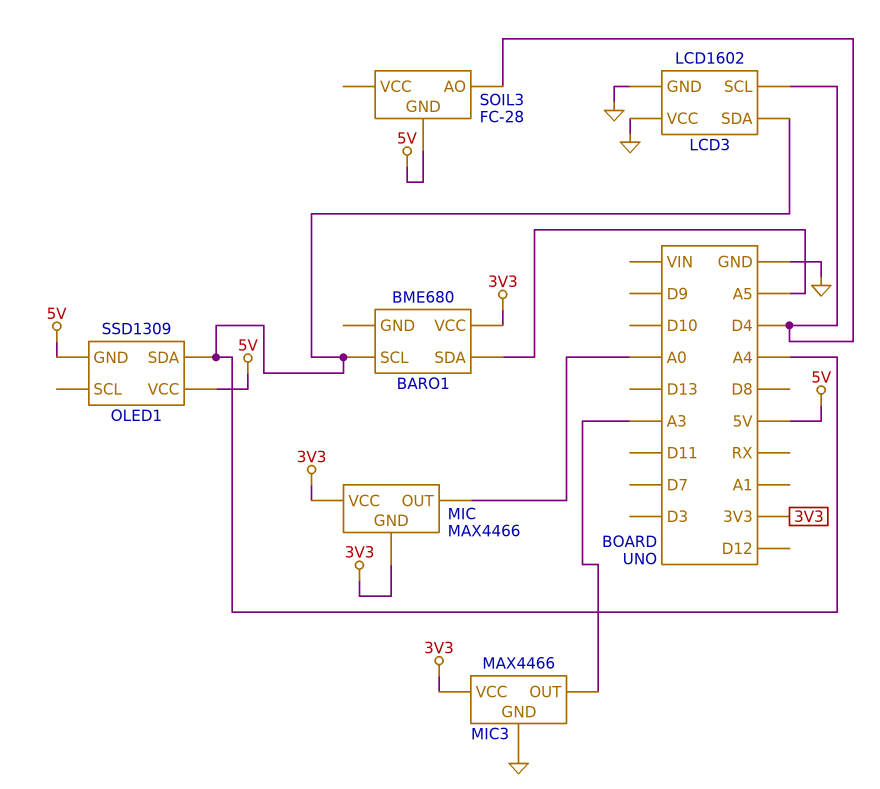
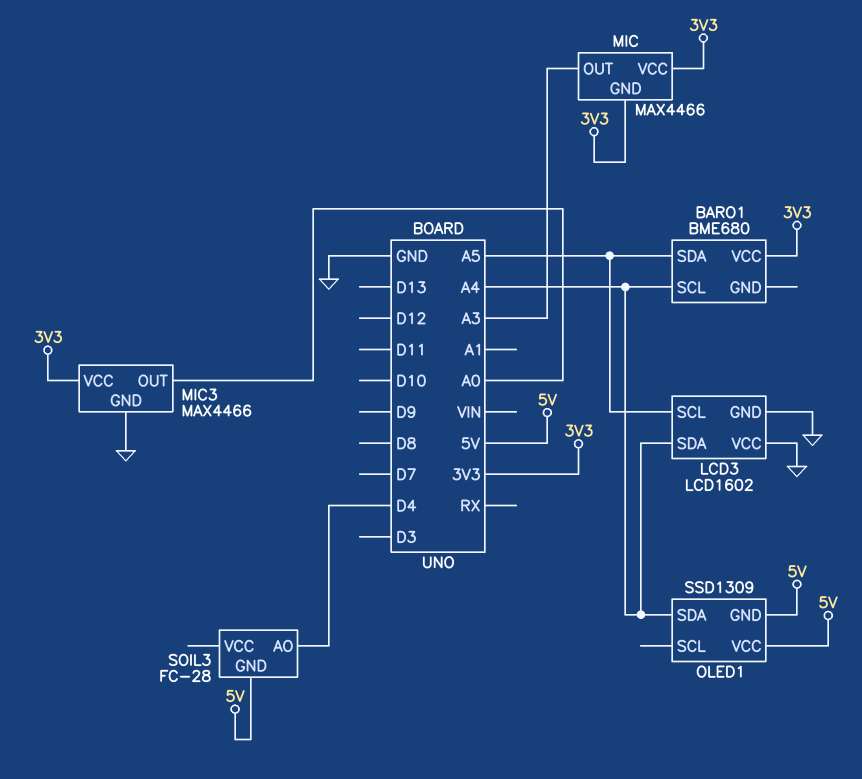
LCD3 pin SCL: D4 -> A5
MIC pin OUT: A0 -> A3
MIC3 pin OUT: A3 -> A0

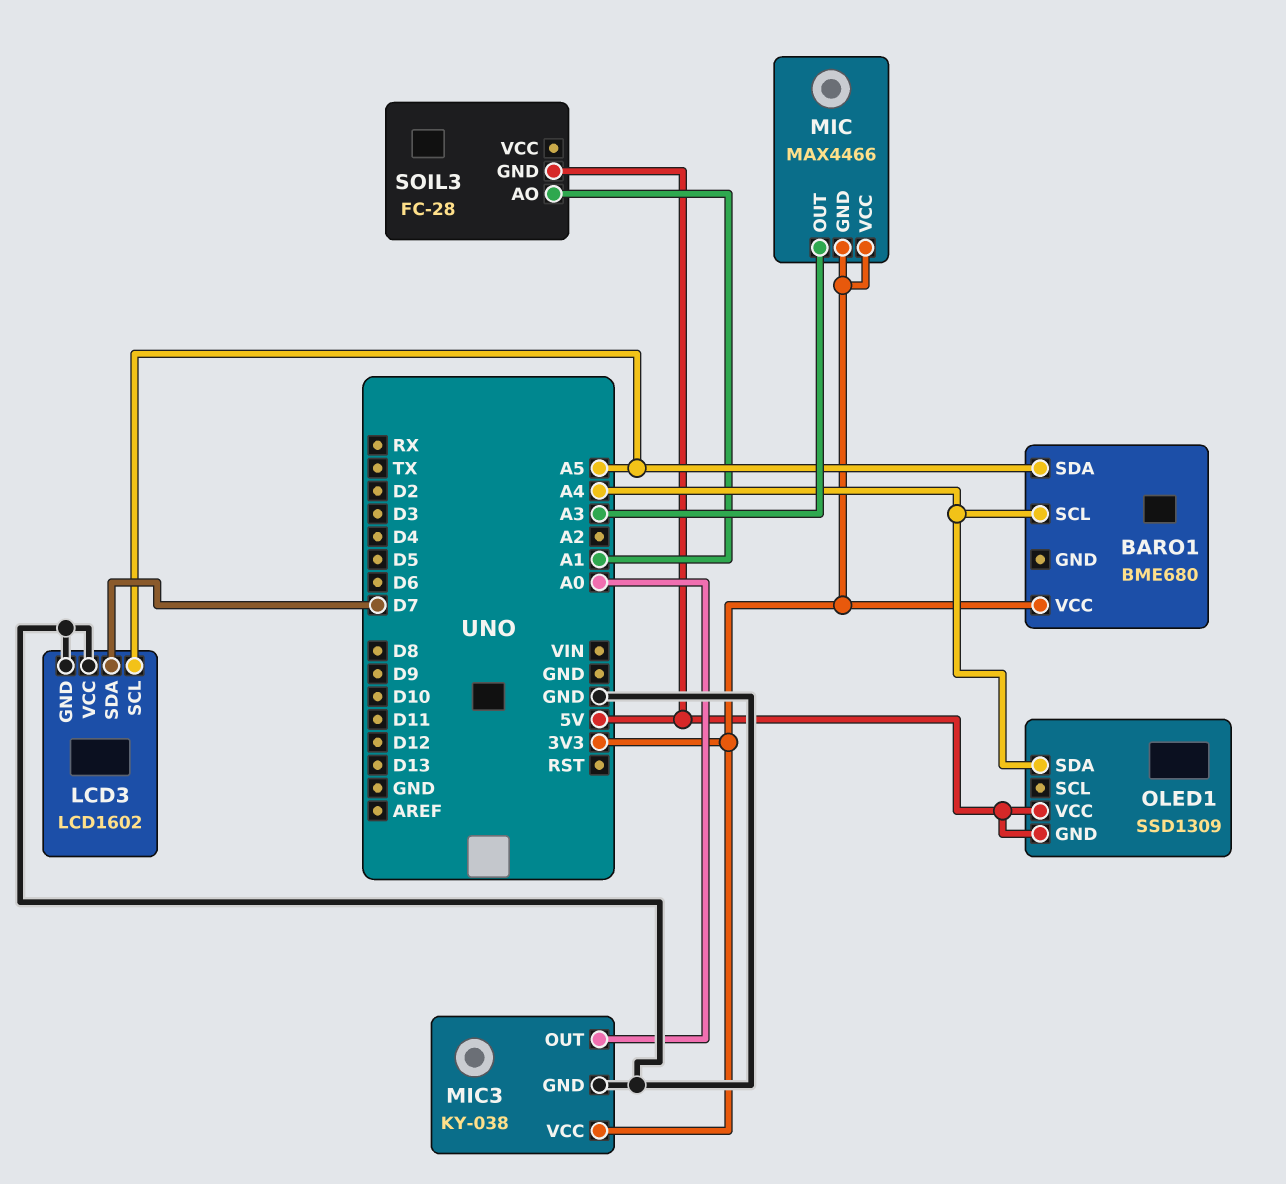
LCD3 pin SDA: A4 -> D7
MIC3: MAX4466 -> KY-038
SOIL3 pin AO: D4 -> A1

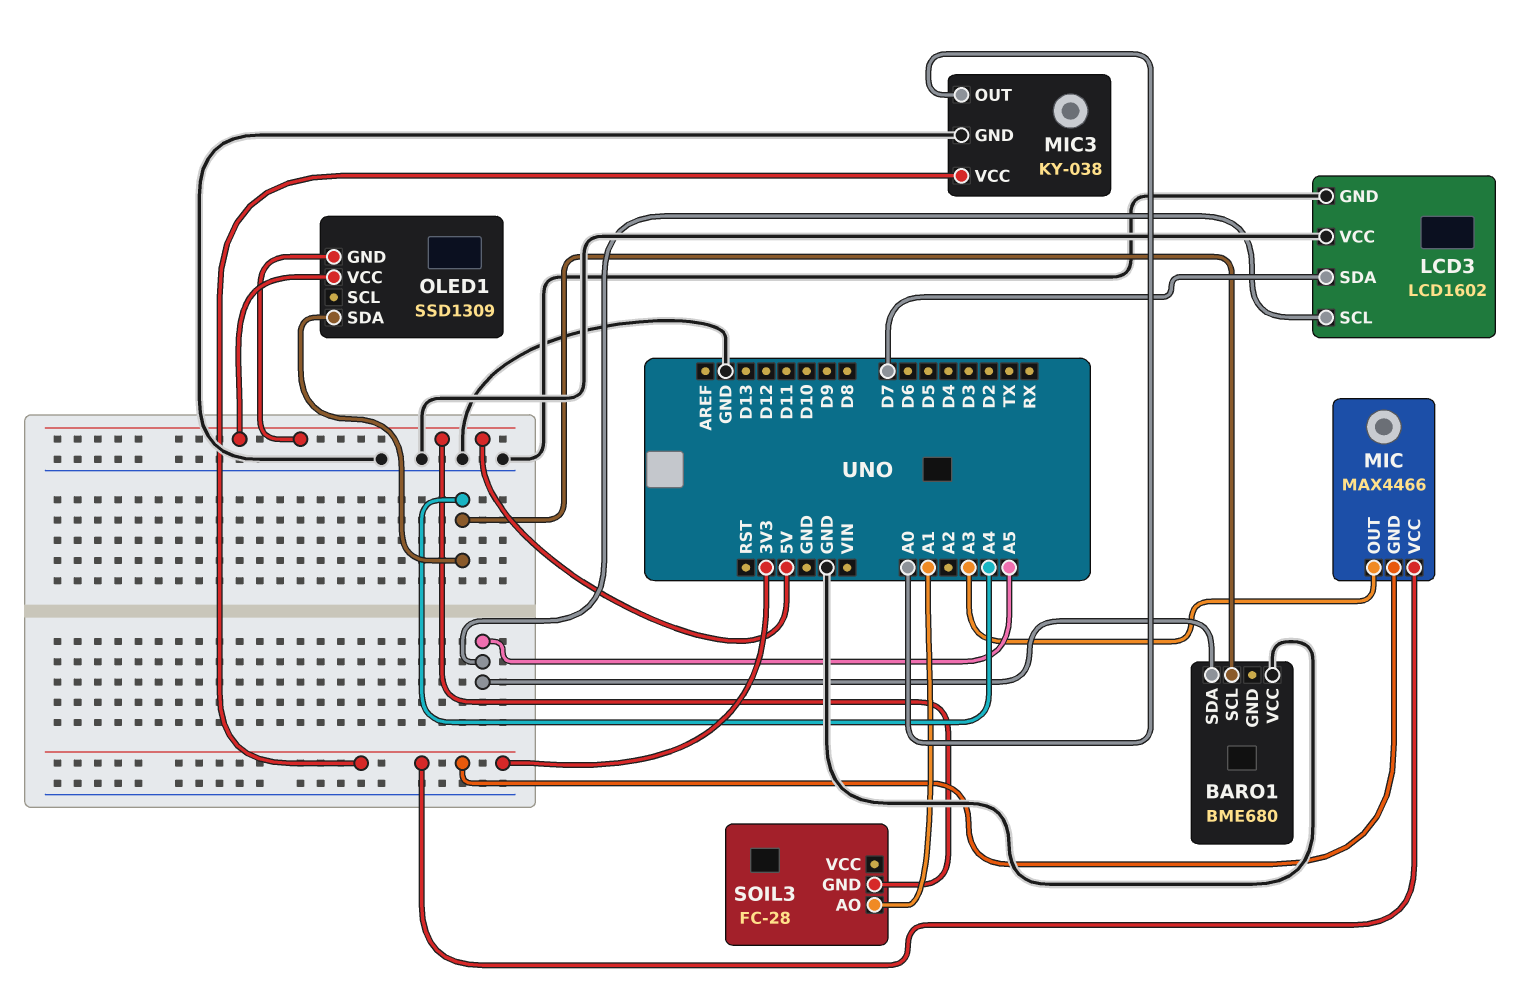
BARO1 pin VCC: 3V3 -> GND

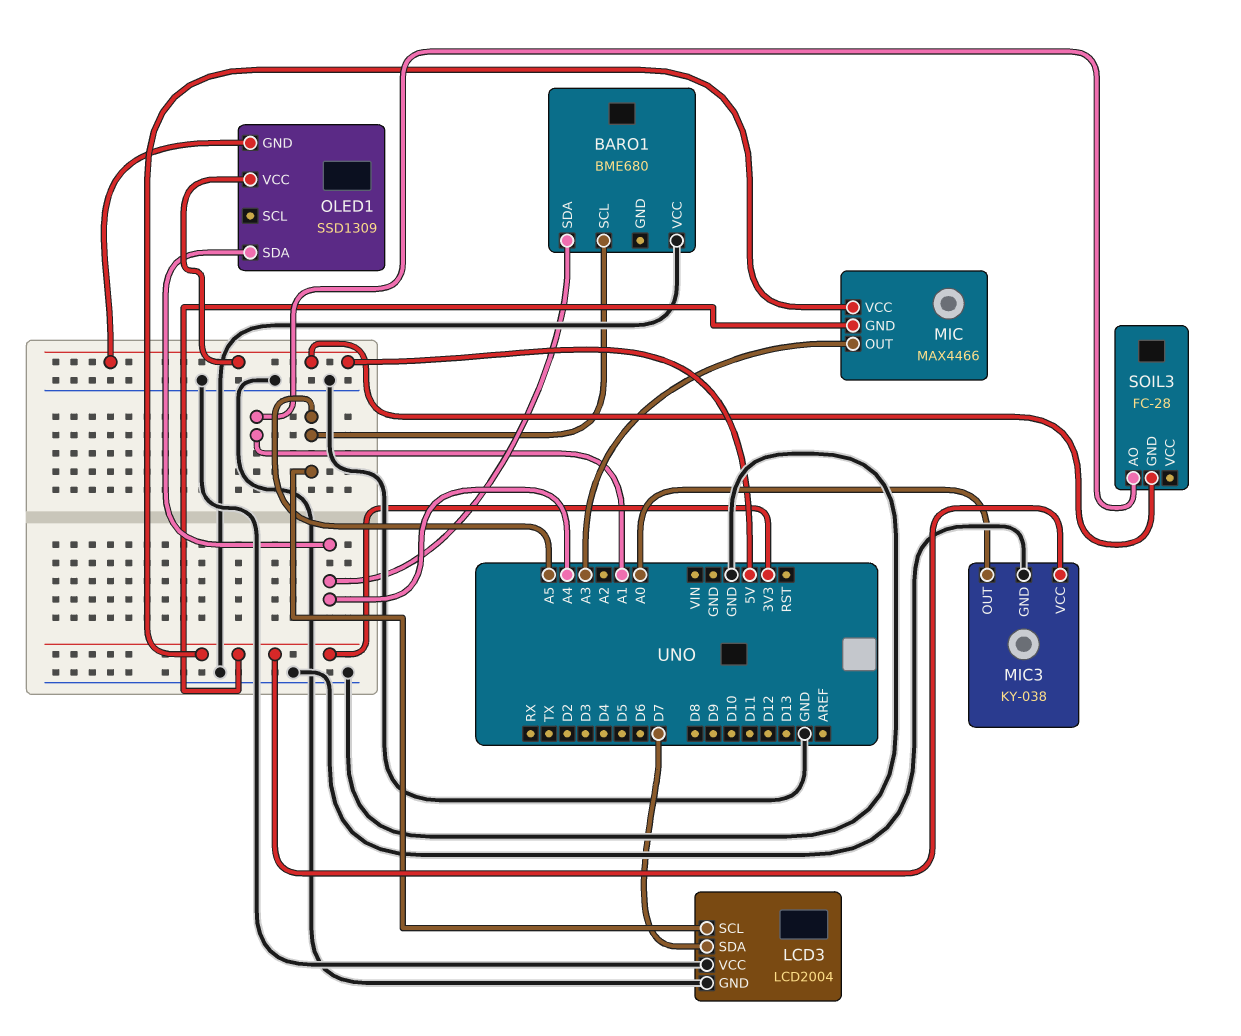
BARO1 pin SCL: A4 -> A5
BARO1 pin SDA: A5 -> A4
LCD3: LCD1602 -> LCD2004

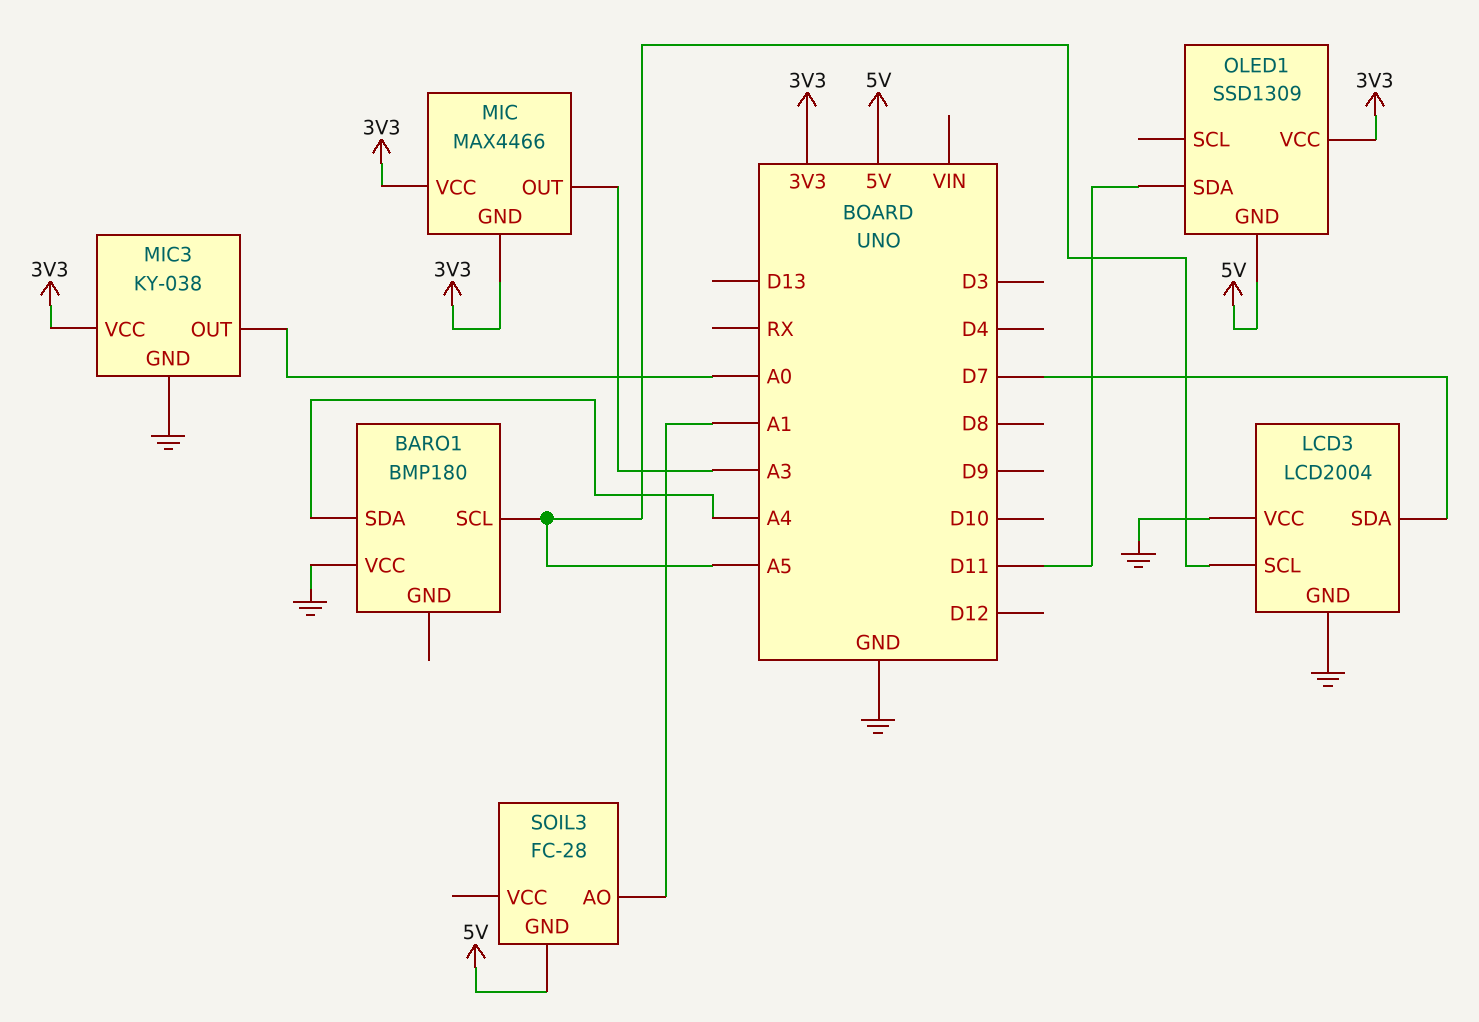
BARO1: BME680 -> BMP180
OLED1 pin SDA: A4 -> D11
OLED1 pin VCC: 5V -> 3V3

